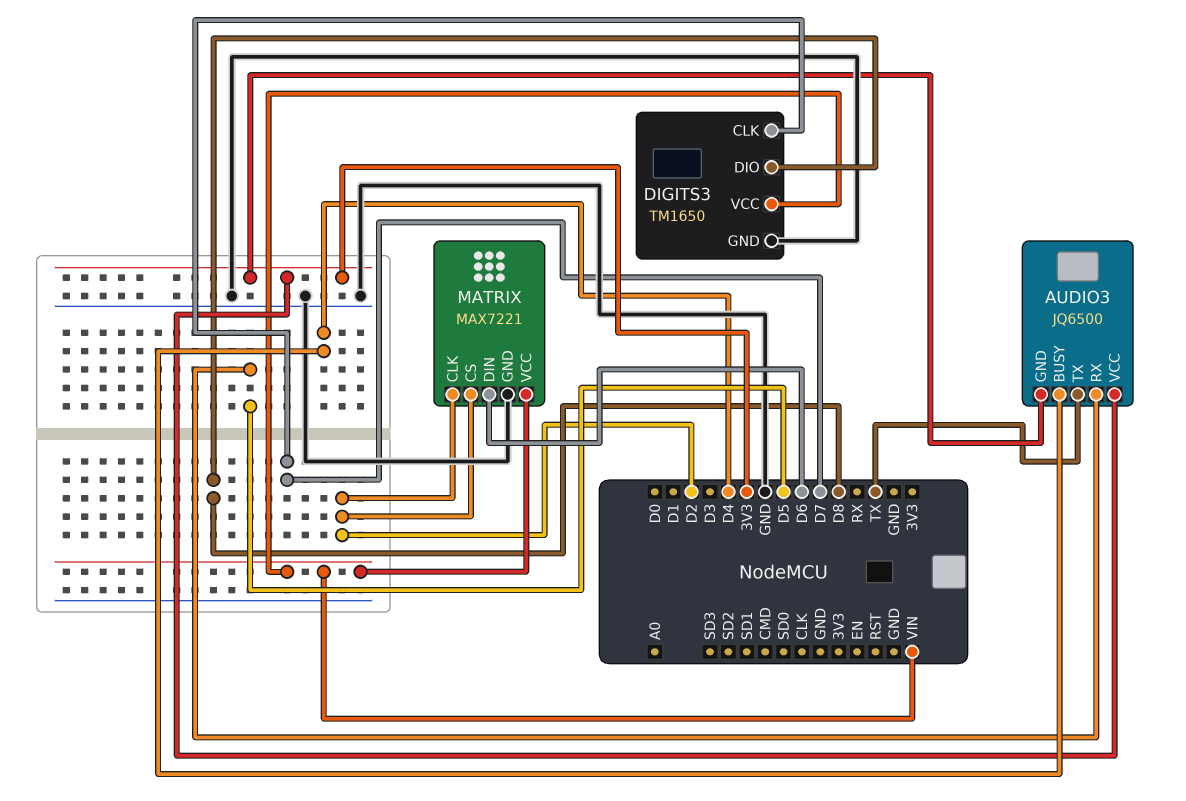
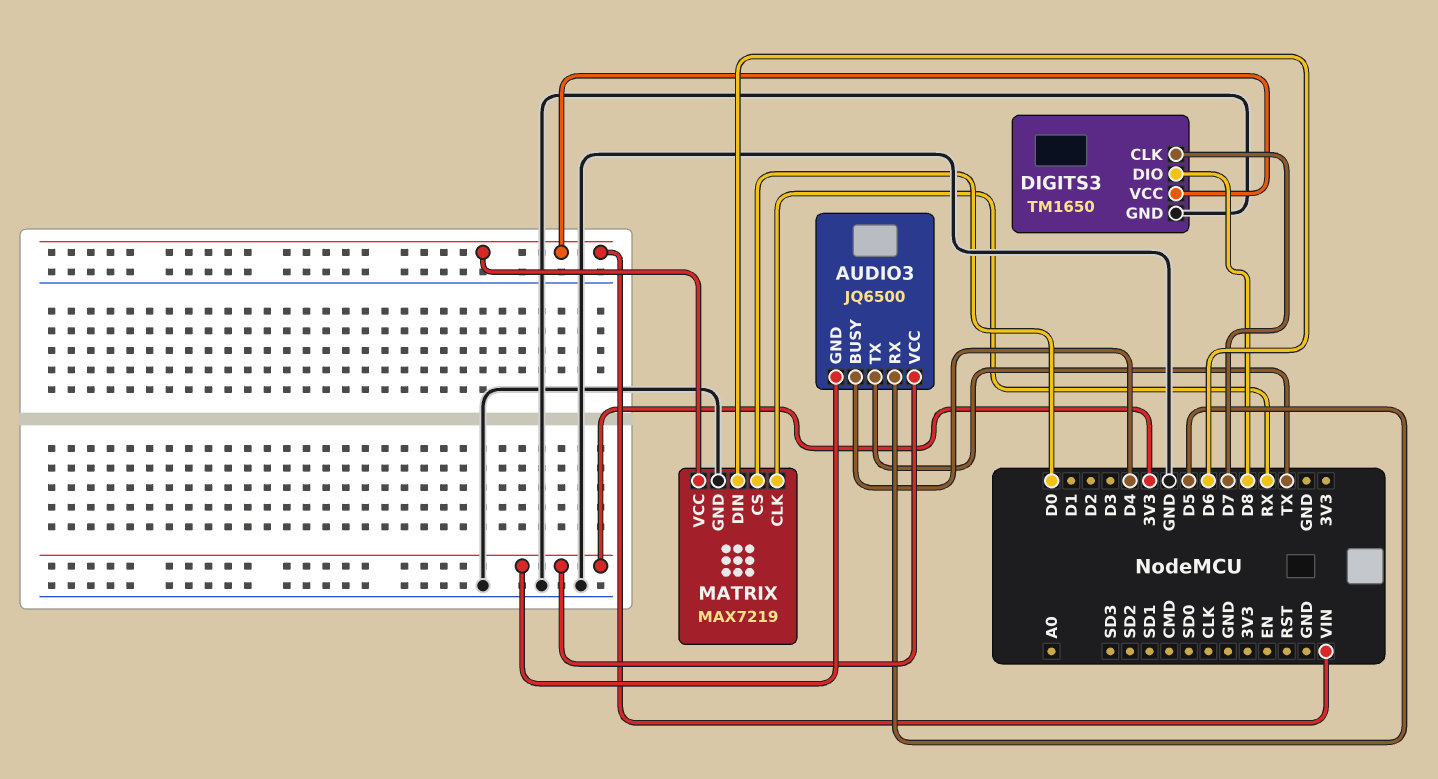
MATRIX: MAX7221 -> MAX7219
MATRIX pin CLK: D2 -> RX
MATRIX pin CS: D2 -> D0

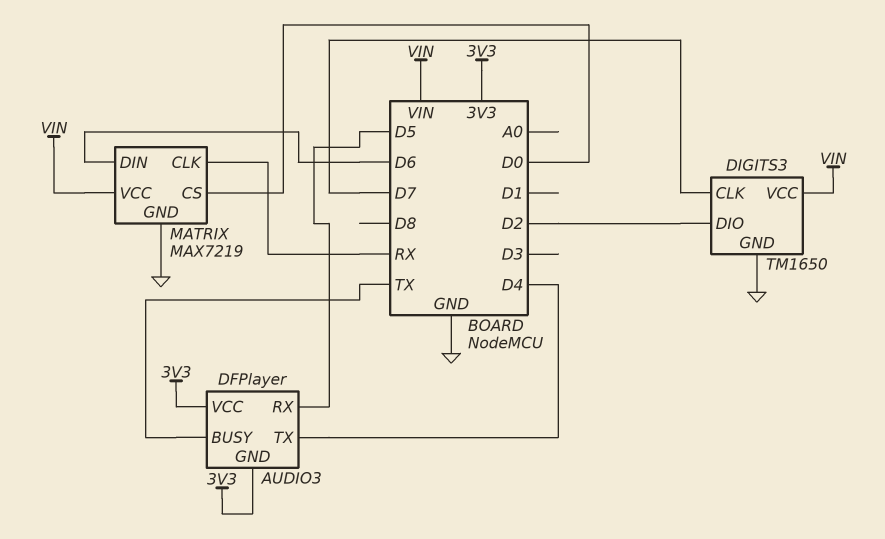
AUDIO3: JQ6500 -> DFPlayer
AUDIO3 pin BUSY: D4 -> TX
AUDIO3 pin TX: TX -> D4
DIGITS3 pin DIO: D8 -> D2

